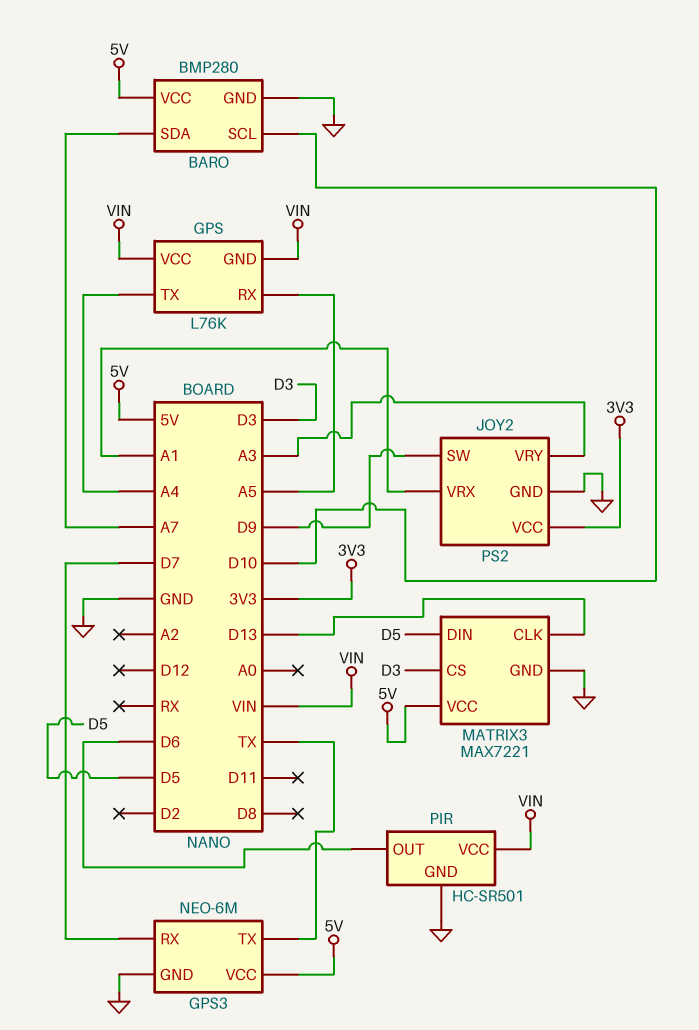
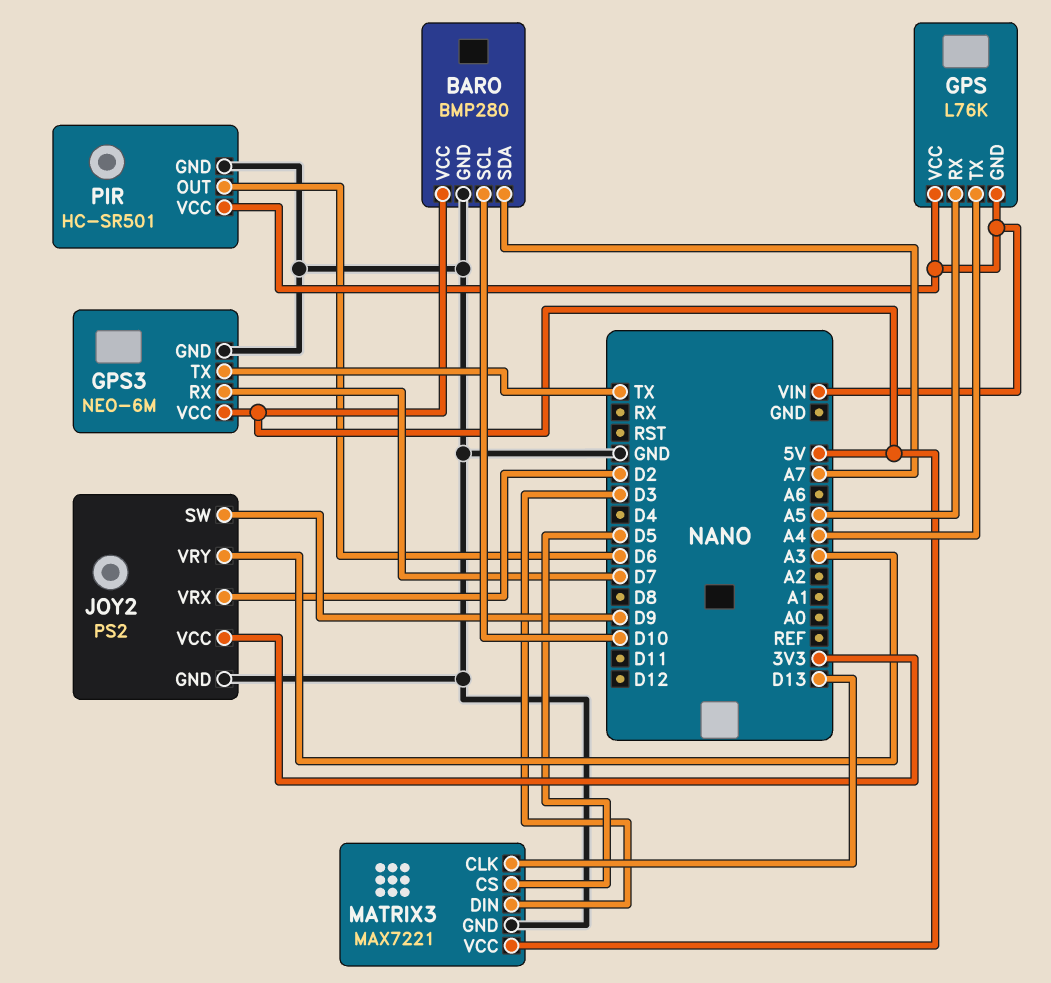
JOY2 pin VRX: A1 -> D2
MATRIX3 pin CS: D3 -> D5
MATRIX3 pin DIN: D5 -> D3

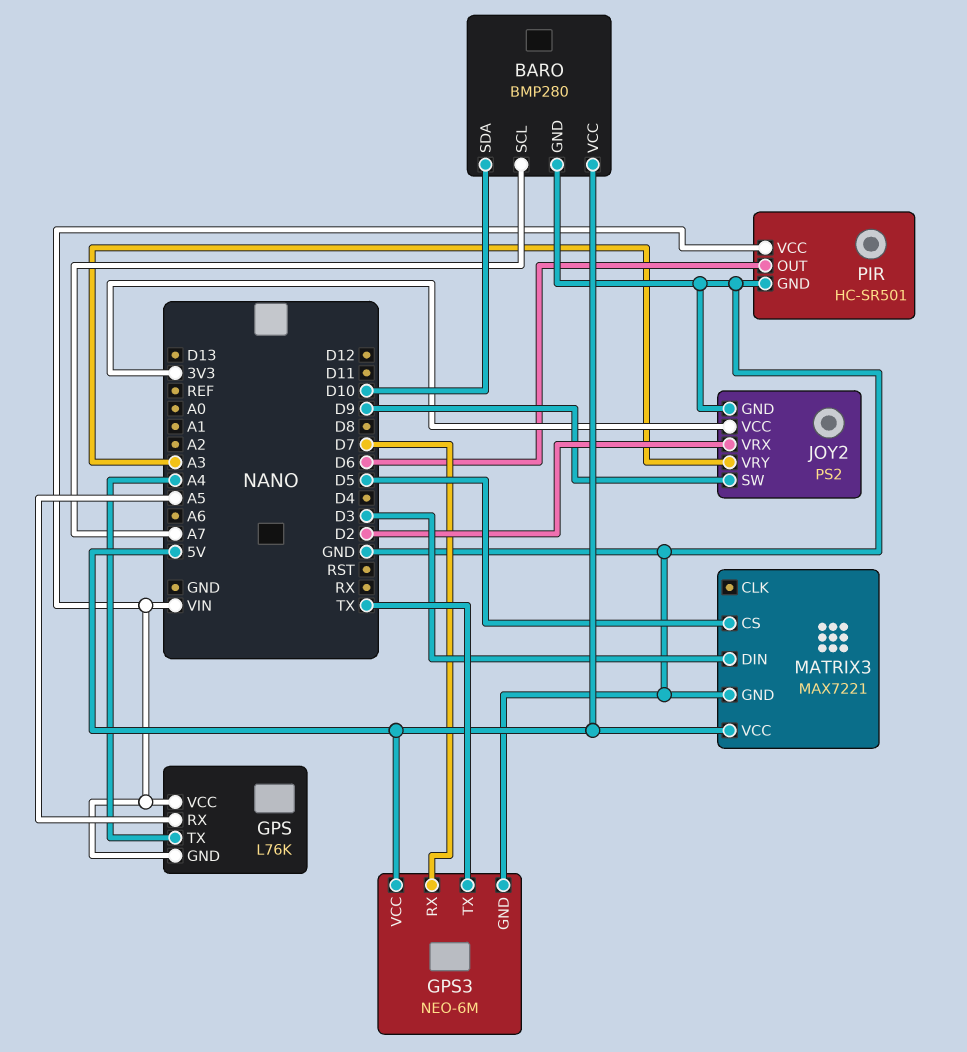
BARO pin SCL: D10 -> A7
BARO pin SDA: A7 -> D10
MATRIX3 pin CLK: D13 -> none

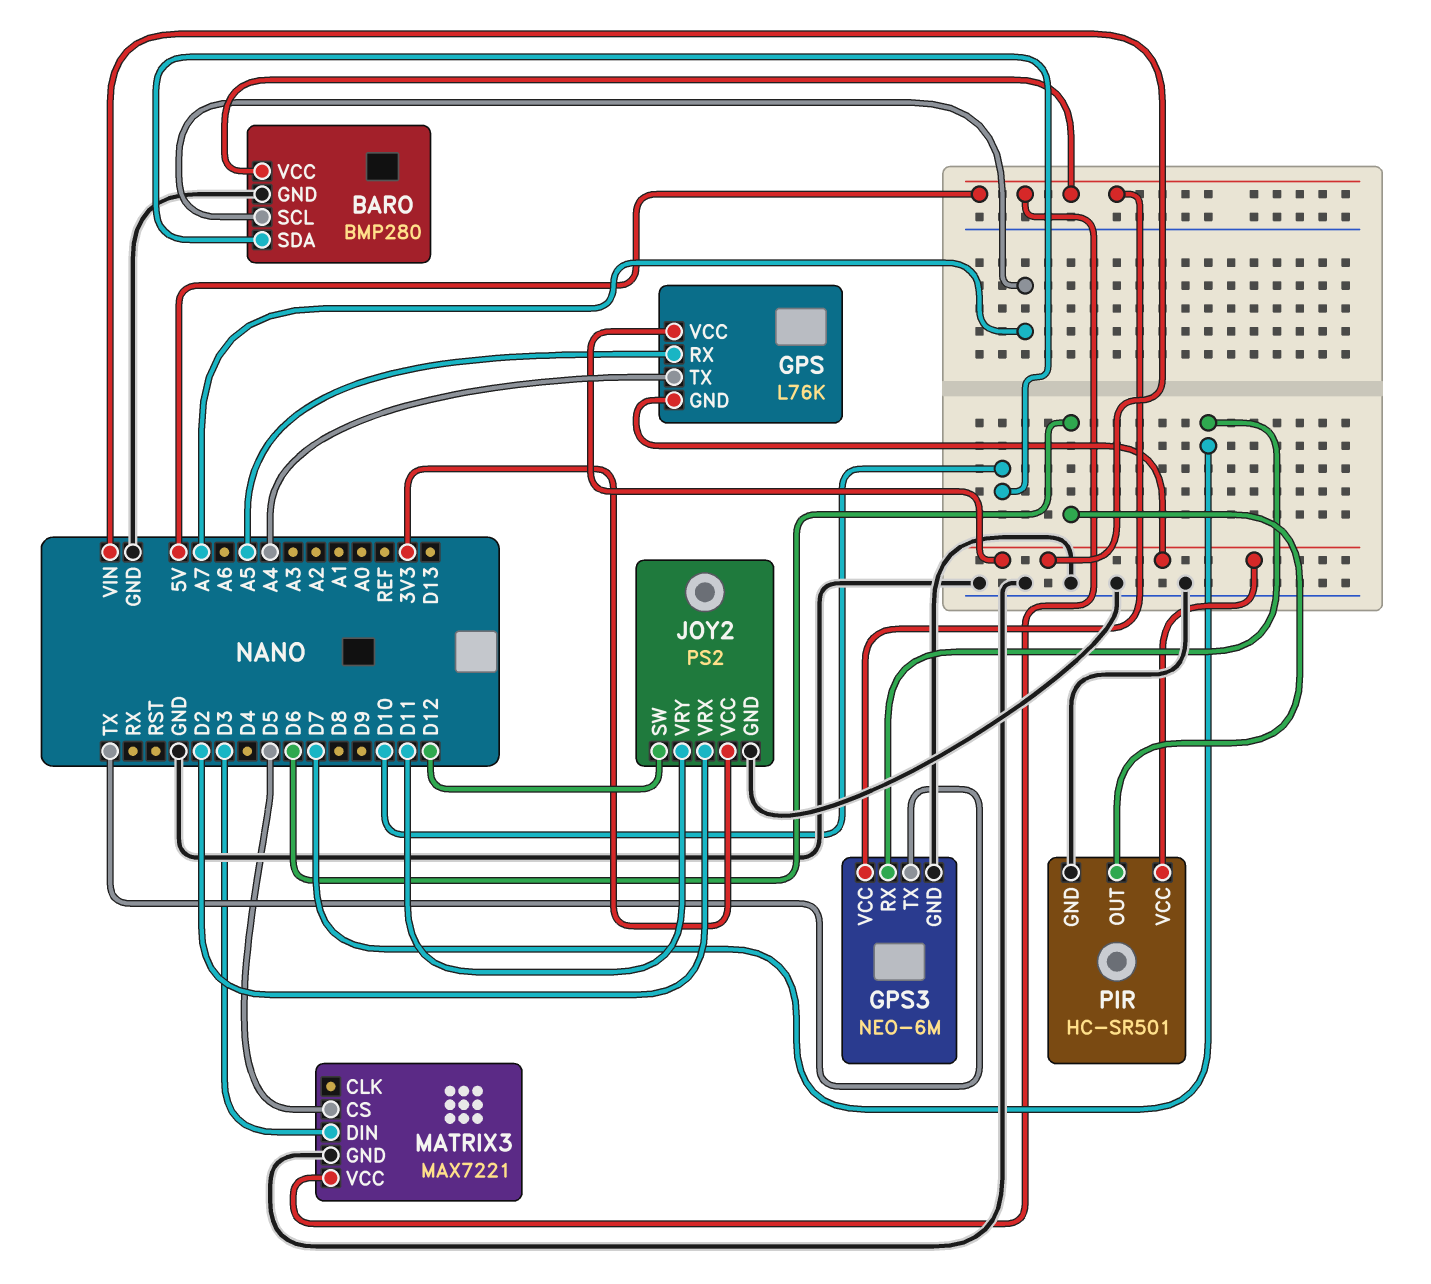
JOY2 pin SW: D9 -> D12
JOY2 pin VRY: A3 -> D11

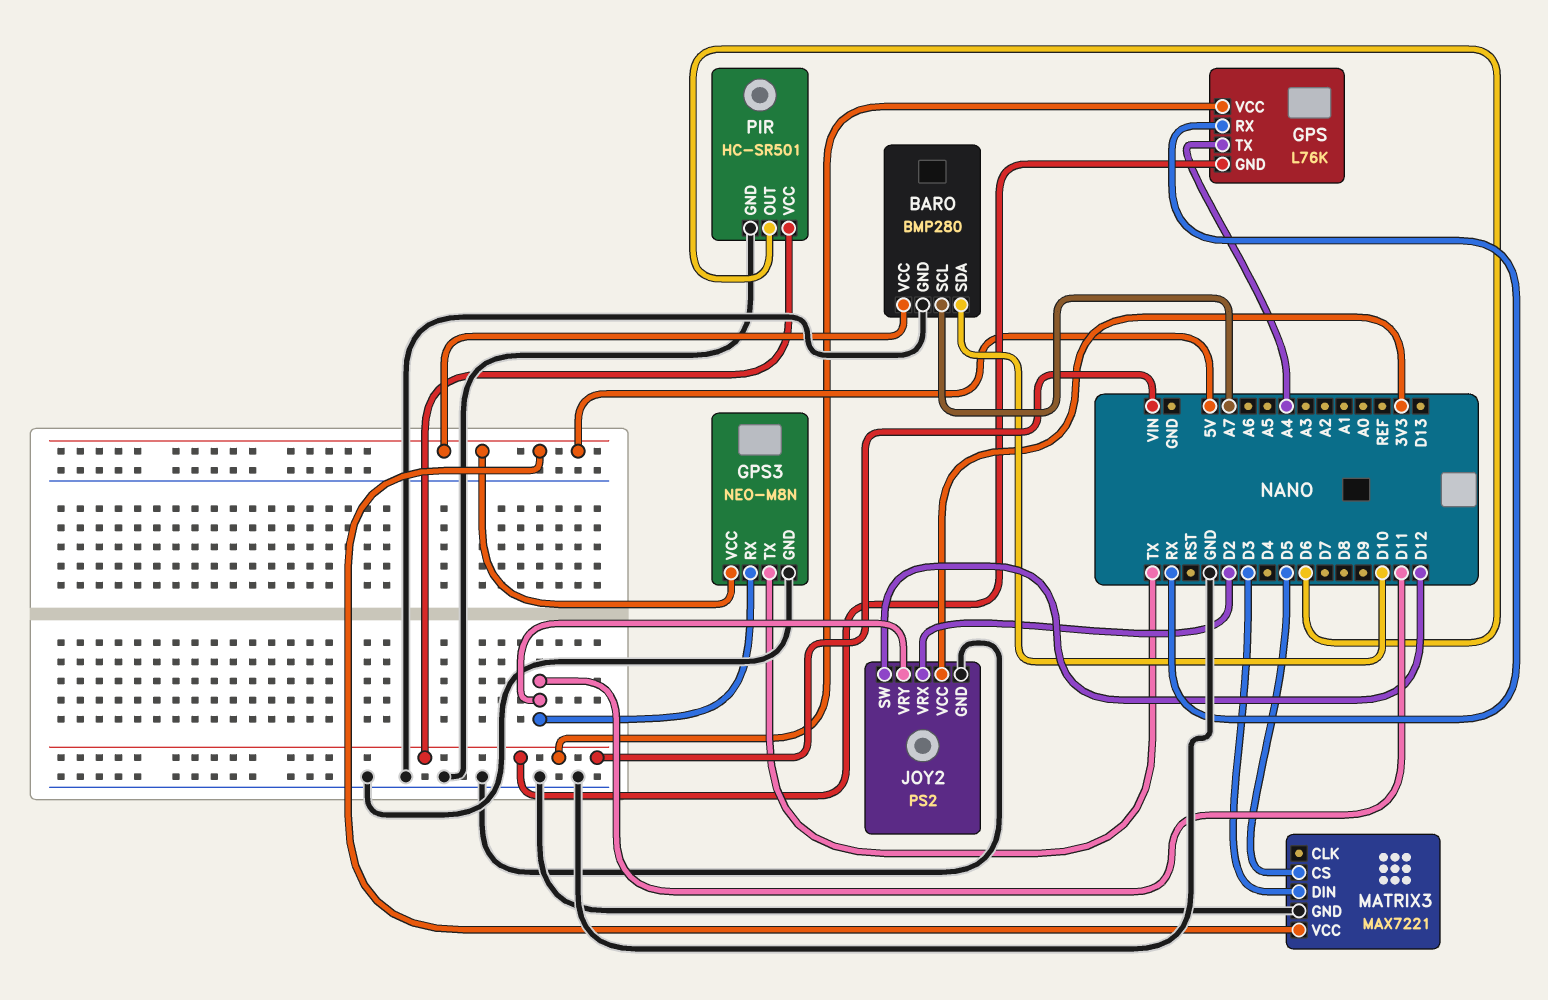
GPS pin RX: A5 -> RX
GPS3: NEO-6M -> NEO-M8N
GPS3 pin RX: D7 -> D11

